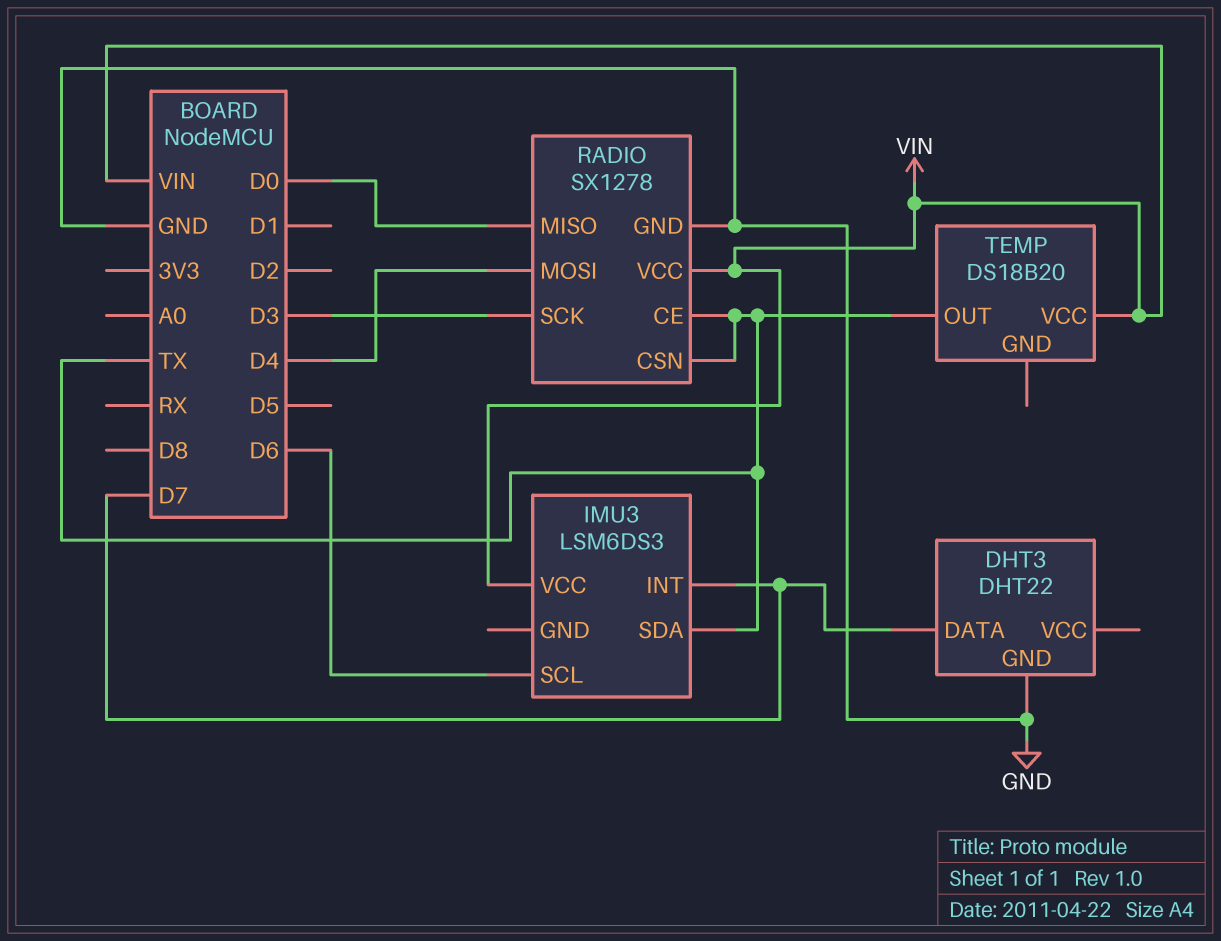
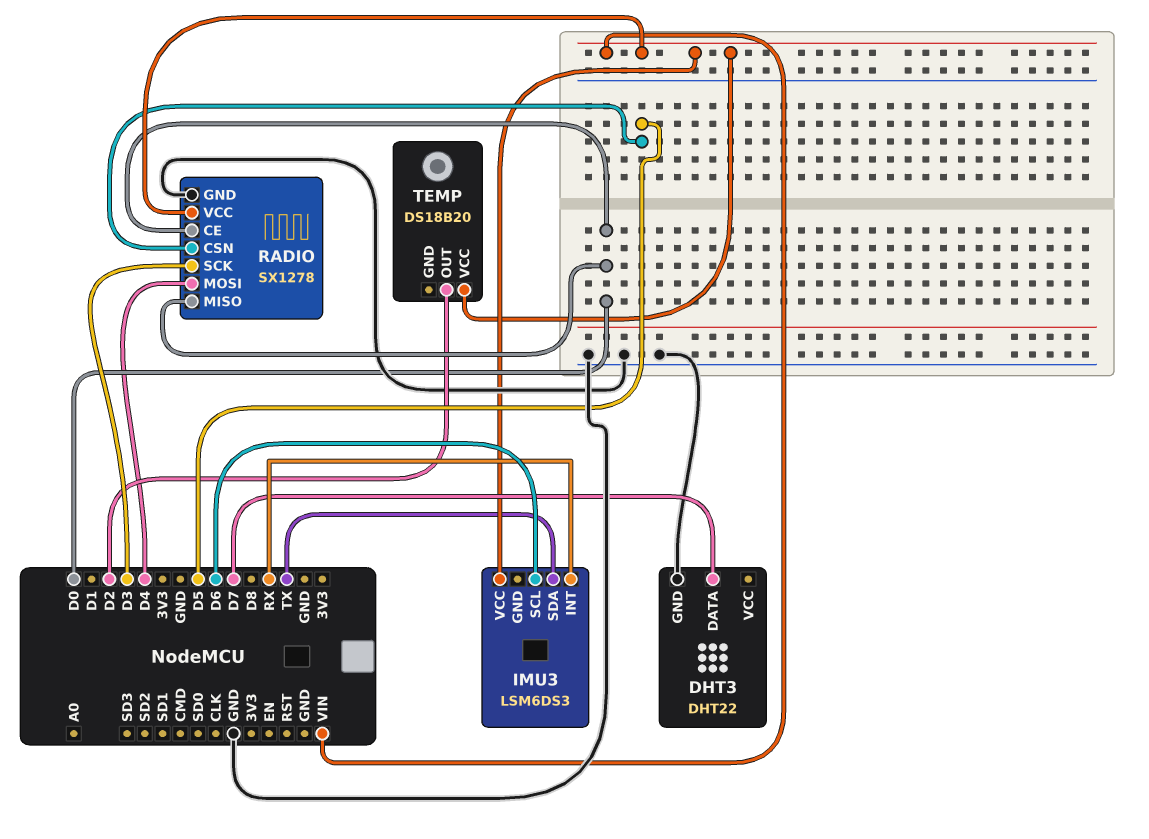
IMU3 pin INT: D7 -> RX
RADIO pin CE: TX -> D0
RADIO pin CSN: TX -> D5
TEMP pin OUT: TX -> D2

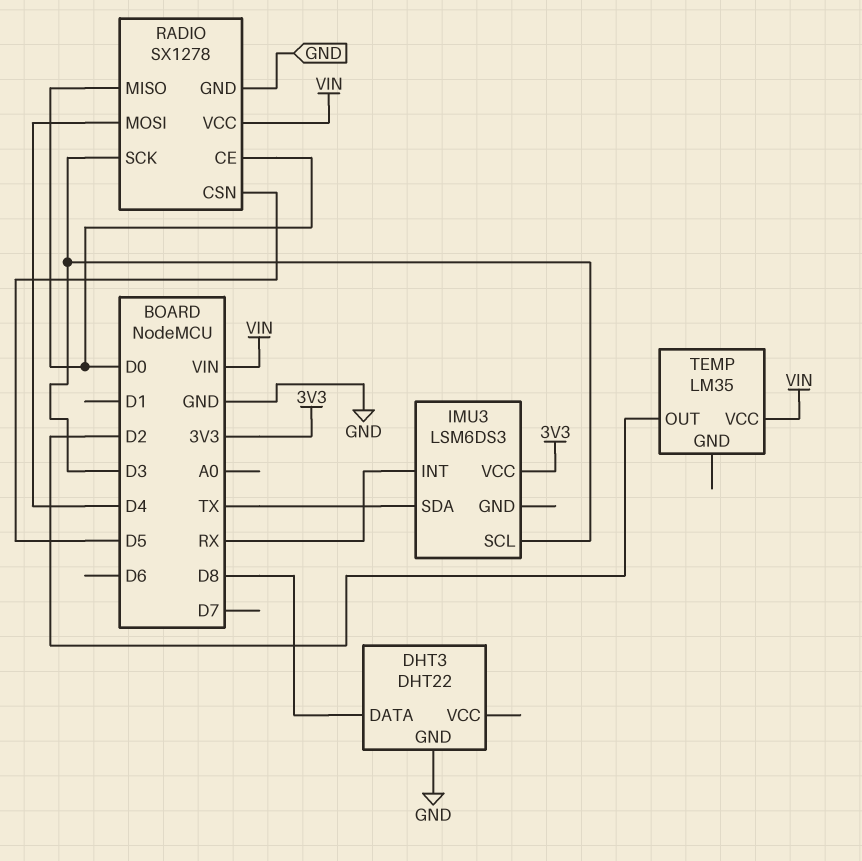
DHT3 pin DATA: D7 -> D8
IMU3 pin SCL: D6 -> D3
IMU3 pin VCC: VIN -> 3V3
TEMP: DS18B20 -> LM35

